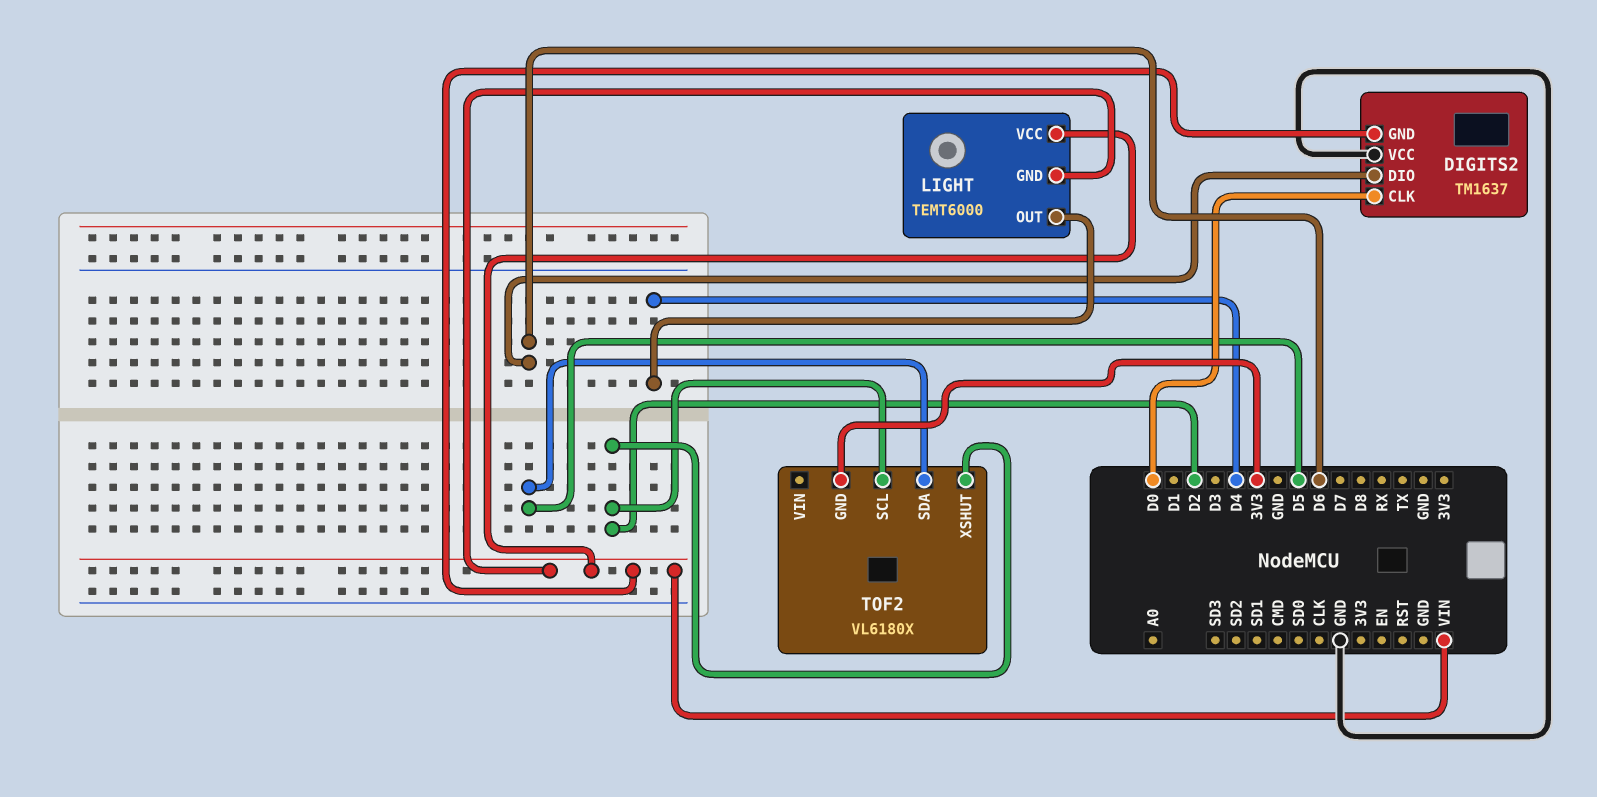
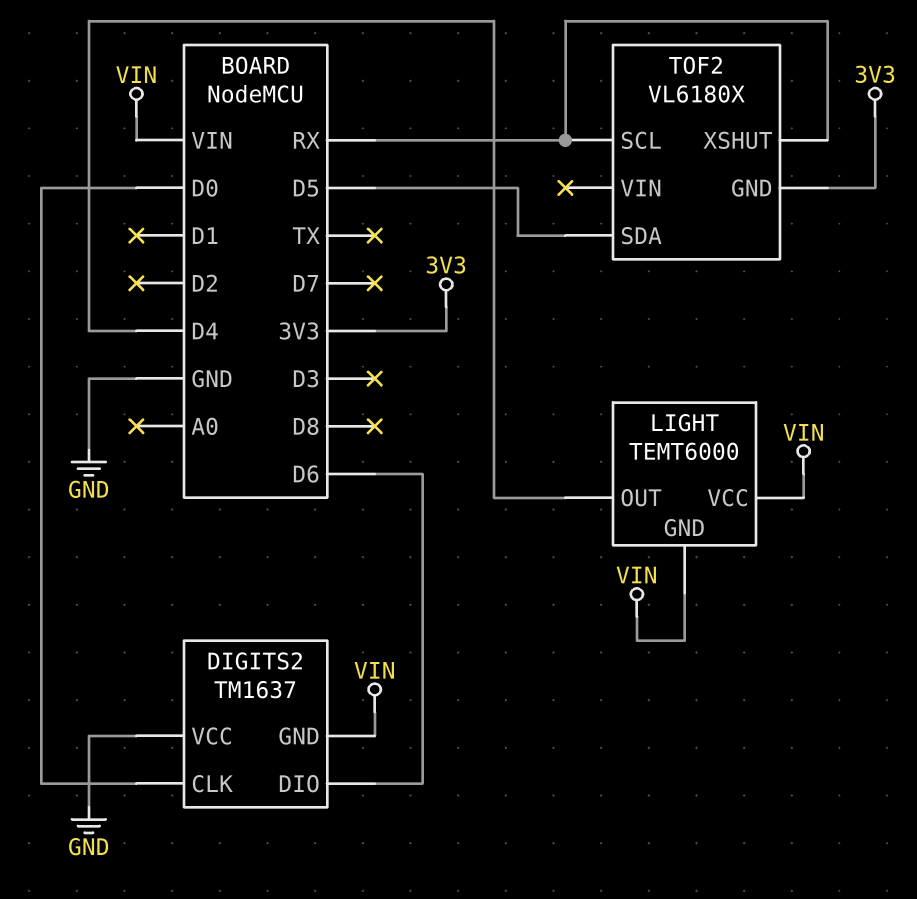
TOF2 pin SCL: D2 -> RX
TOF2 pin XSHUT: D2 -> RX

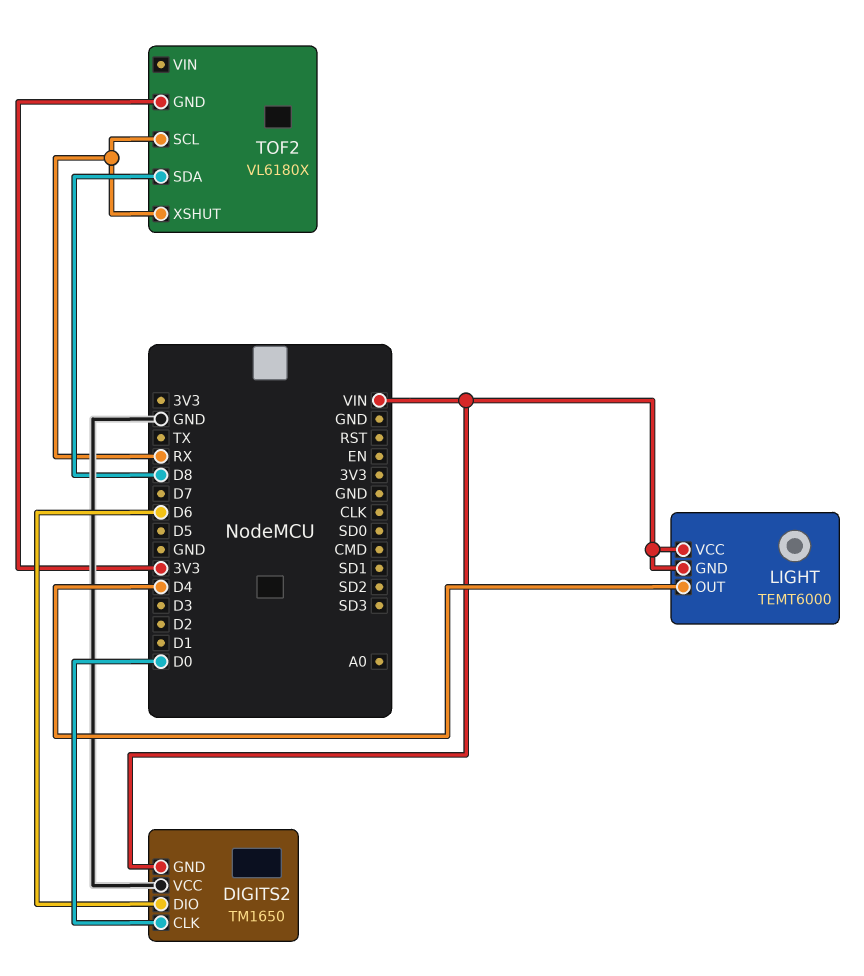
DIGITS2: TM1637 -> TM1650
TOF2 pin SDA: D5 -> D8

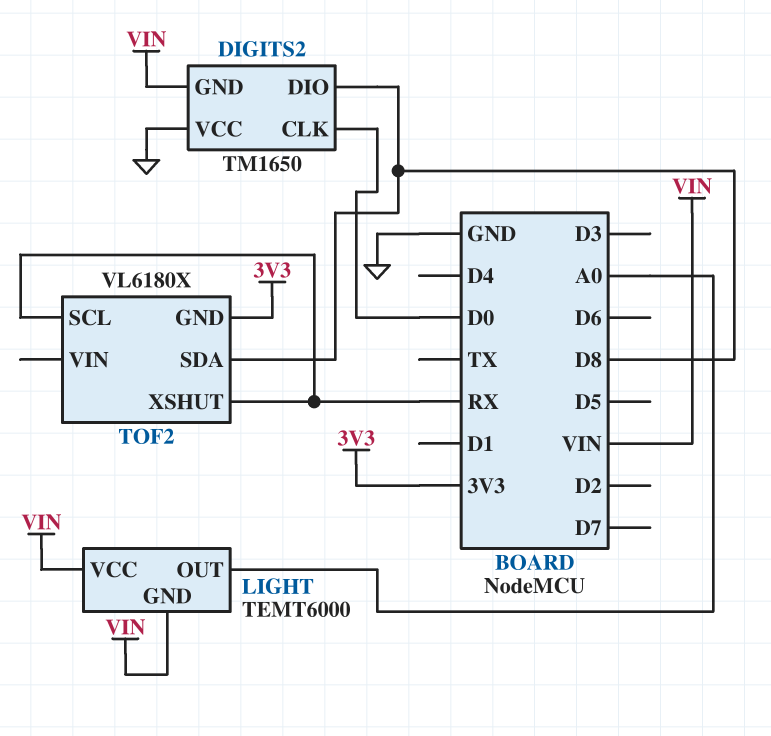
DIGITS2 pin DIO: D6 -> D8
LIGHT pin OUT: D4 -> A0

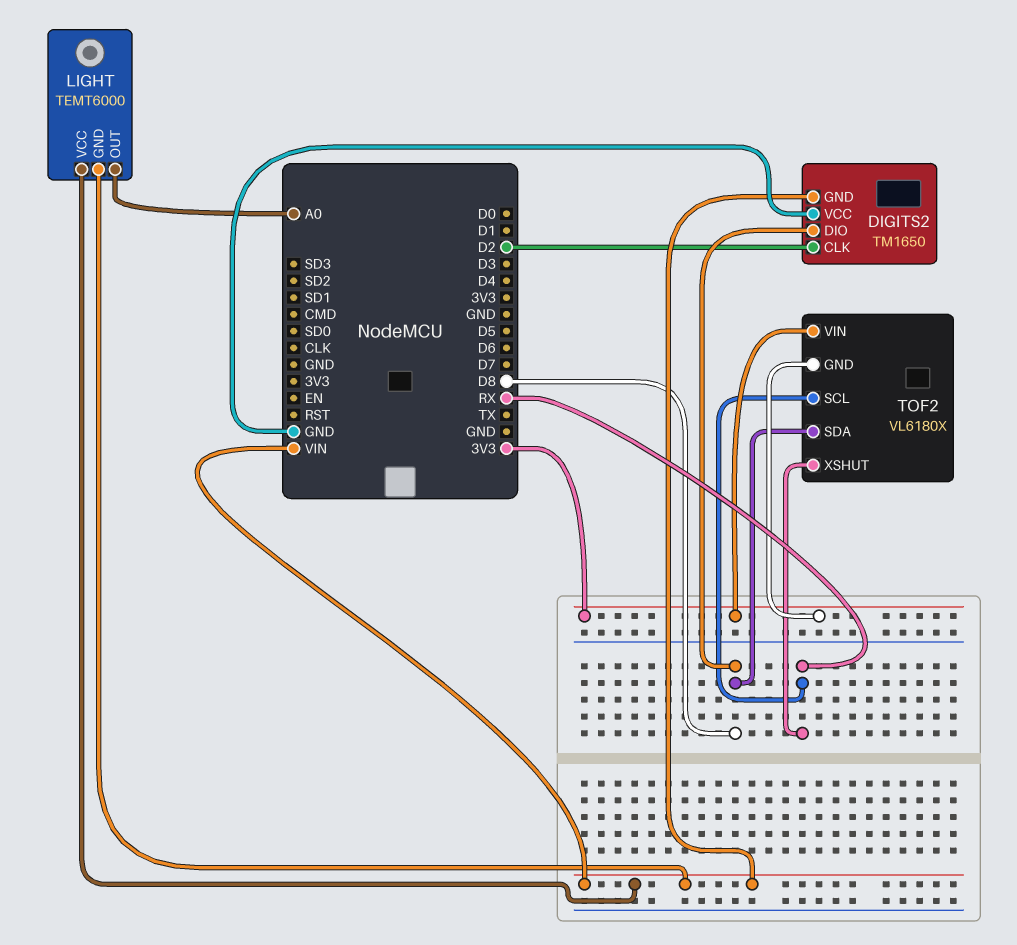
DIGITS2 pin CLK: D0 -> D2
TOF2 pin VIN: none -> 3V3

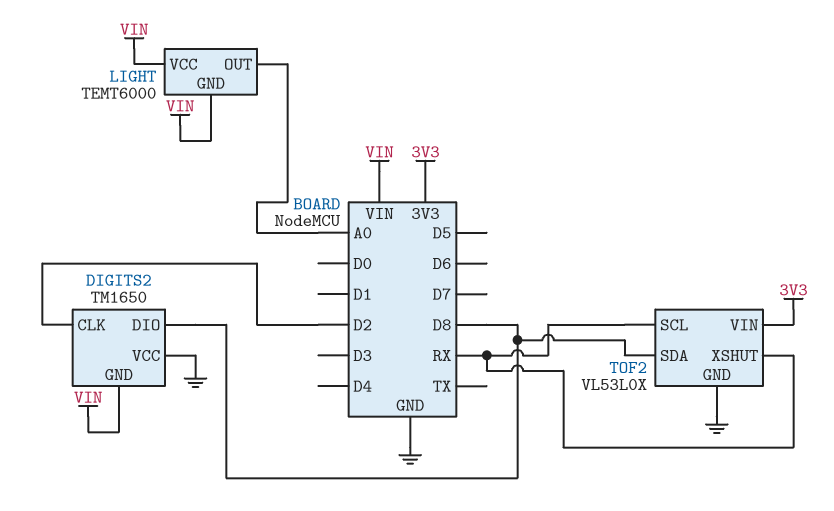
TOF2: VL6180X -> VL53L0X
TOF2 pin GND: 3V3 -> GND

